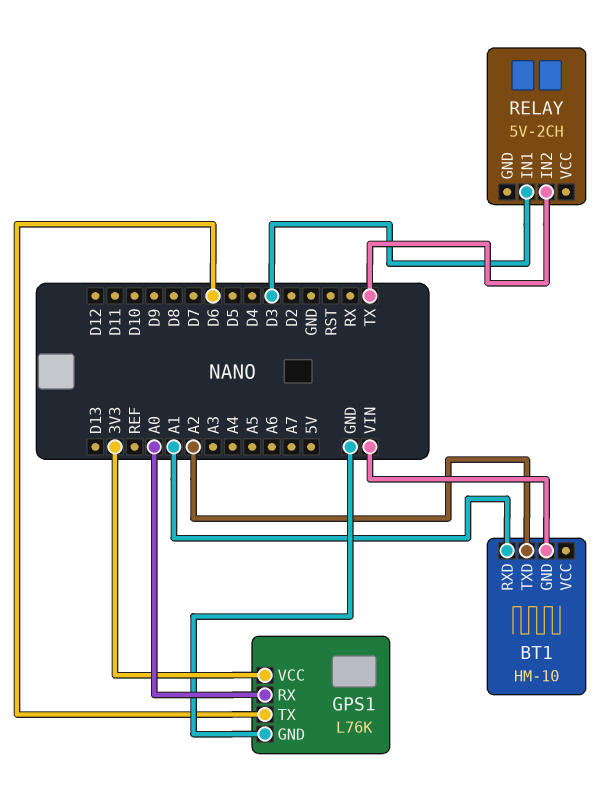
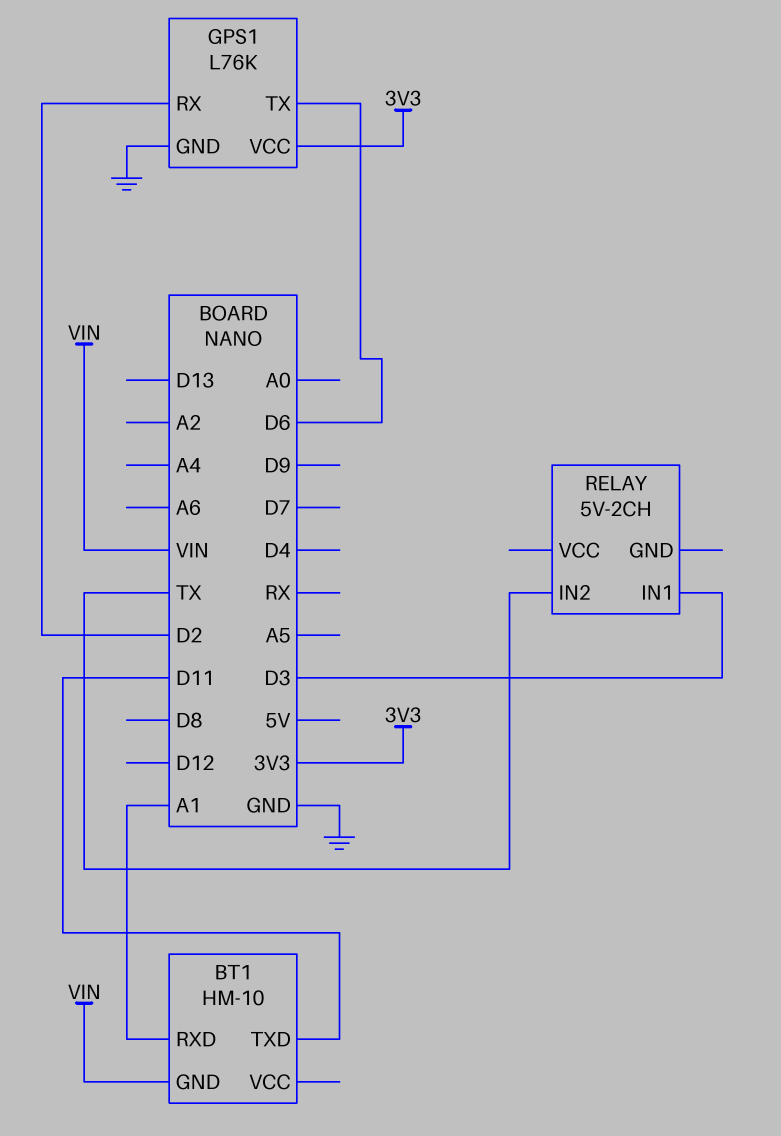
BT1 pin TXD: A2 -> D11
GPS1 pin RX: A0 -> D2

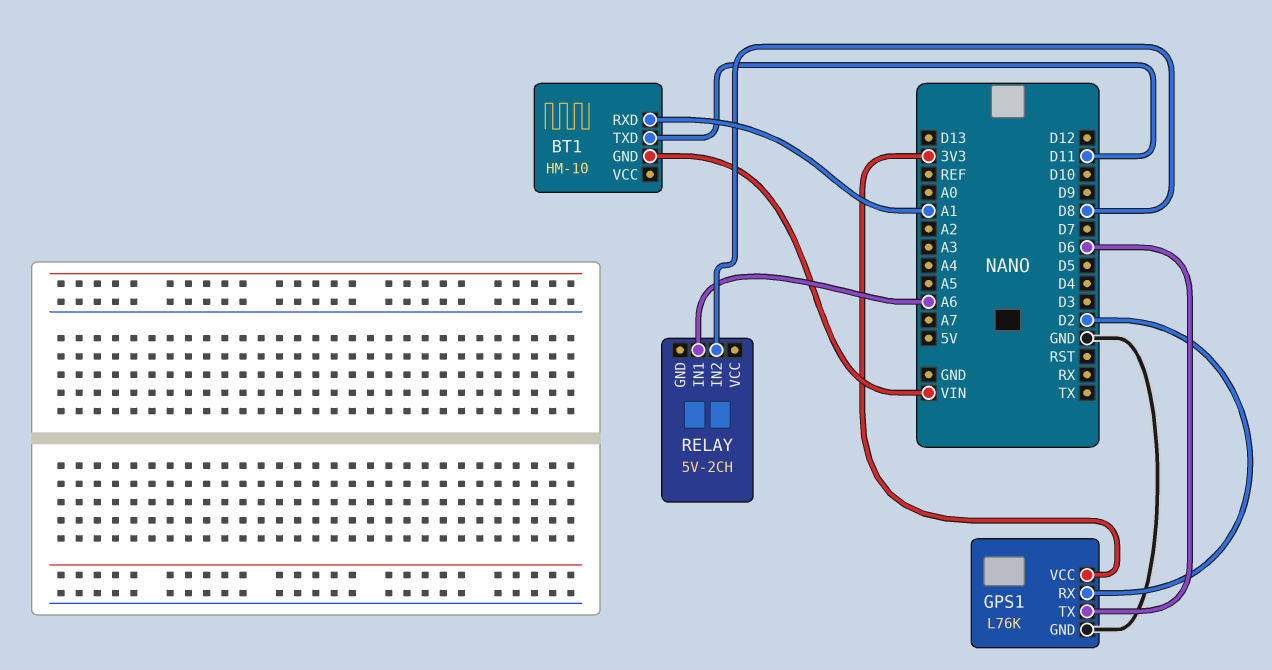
RELAY pin IN1: D3 -> A6
RELAY pin IN2: TX -> D8

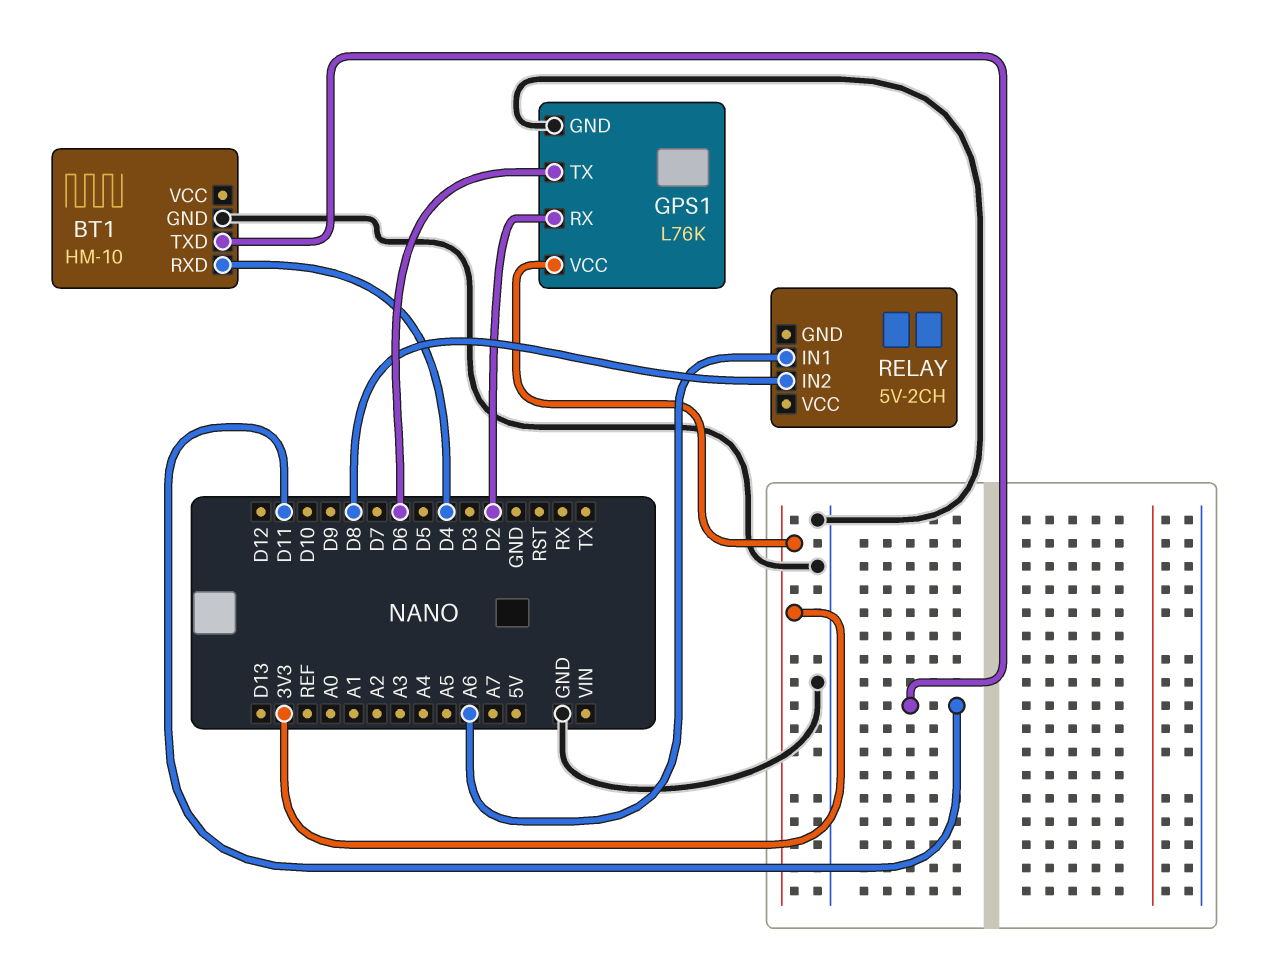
BT1 pin GND: VIN -> GND
BT1 pin RXD: A1 -> D4

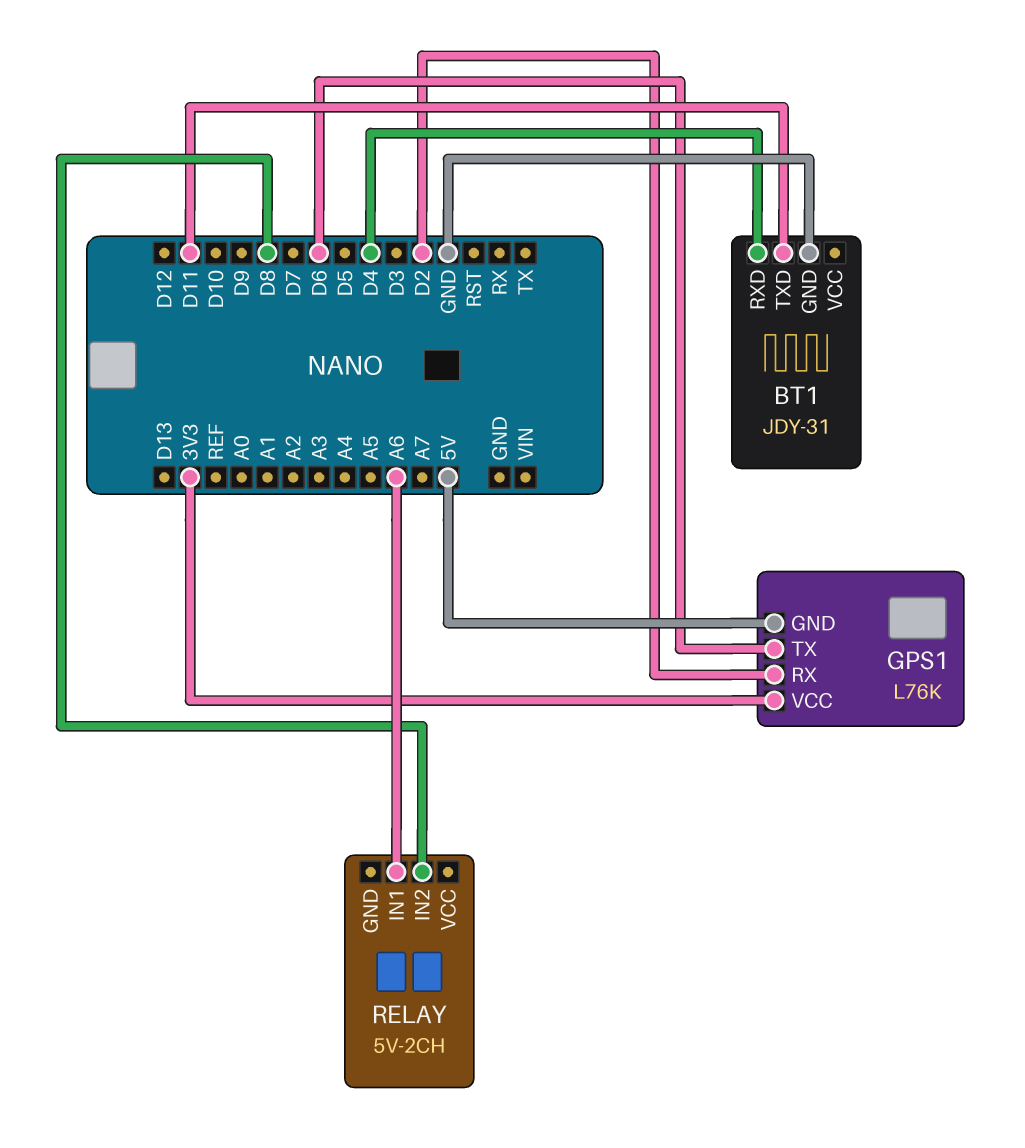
BT1: HM-10 -> JDY-31
GPS1 pin GND: GND -> 5V

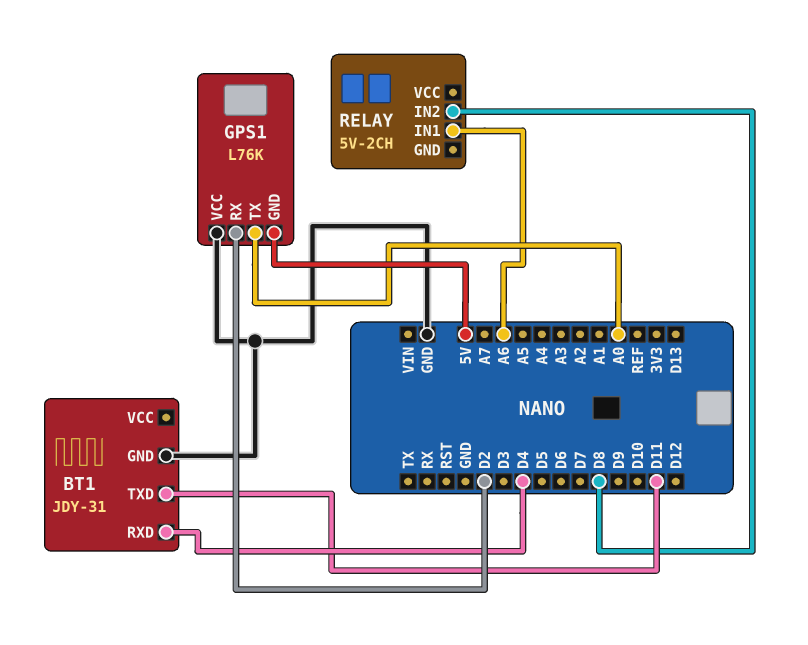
GPS1 pin TX: D6 -> A0
GPS1 pin VCC: 3V3 -> GND

